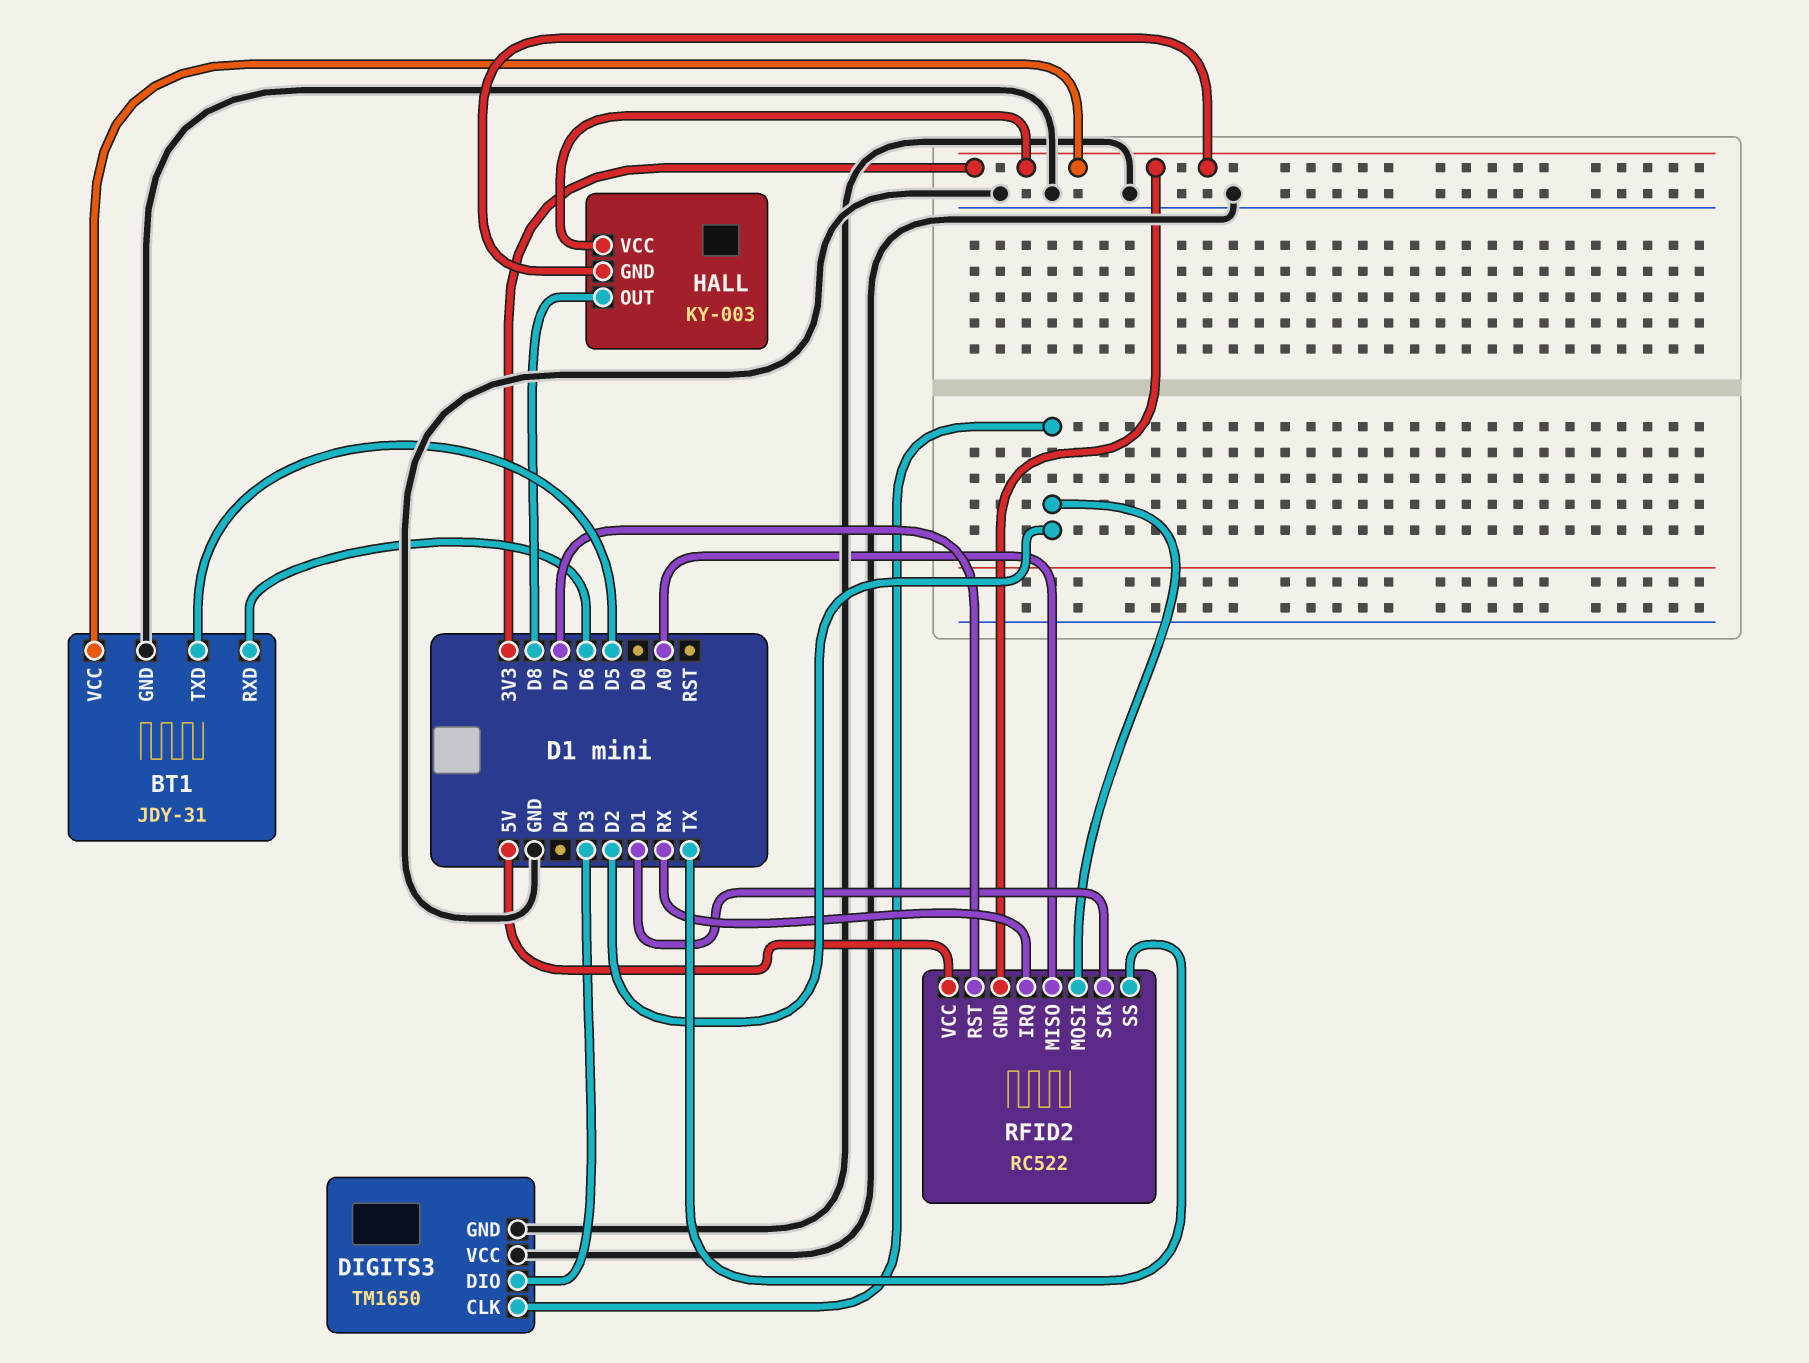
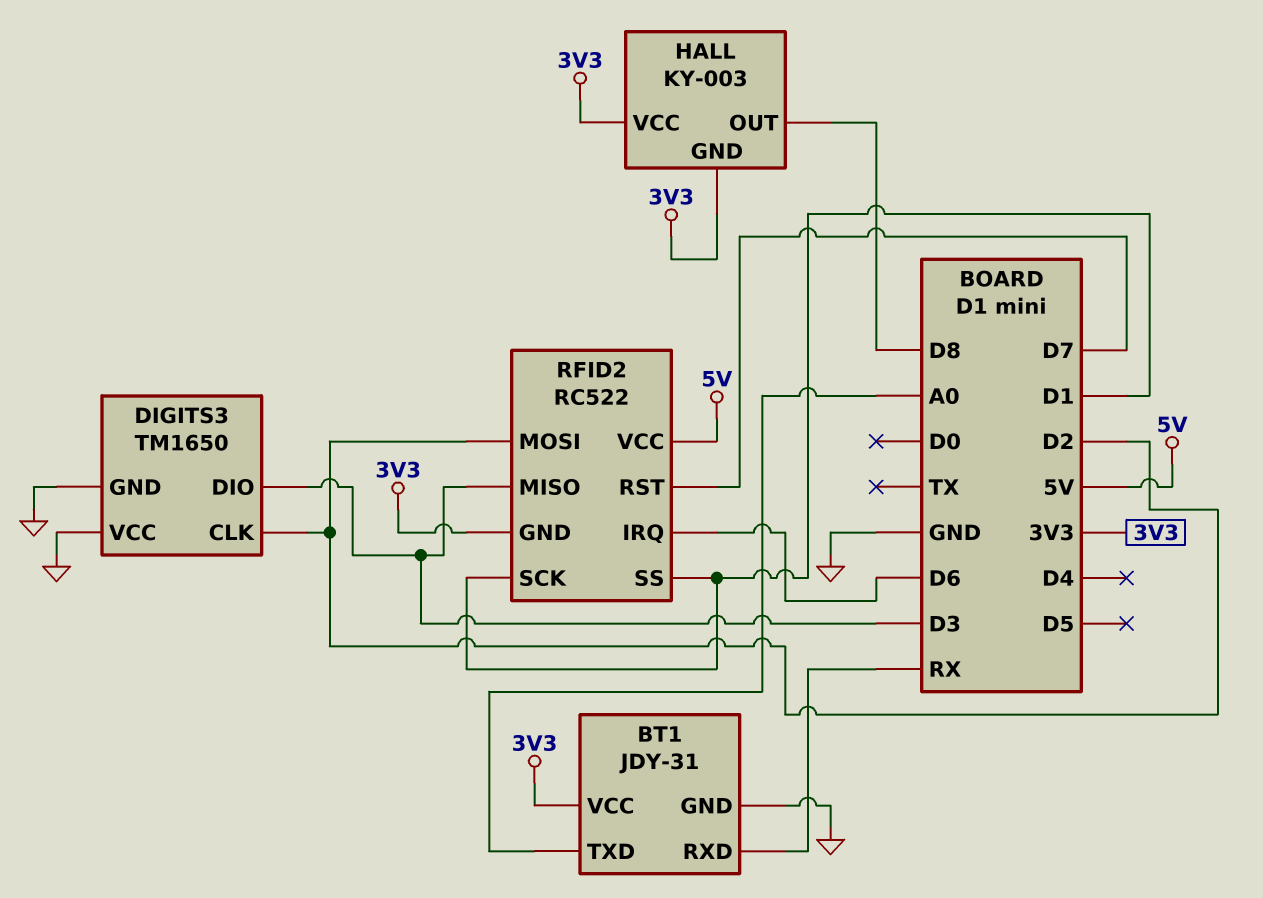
BT1 pin RXD: D6 -> RX
BT1 pin TXD: D5 -> A0
RFID2 pin IRQ: RX -> D6
RFID2 pin MISO: A0 -> D3
RFID2 pin SS: TX -> D1

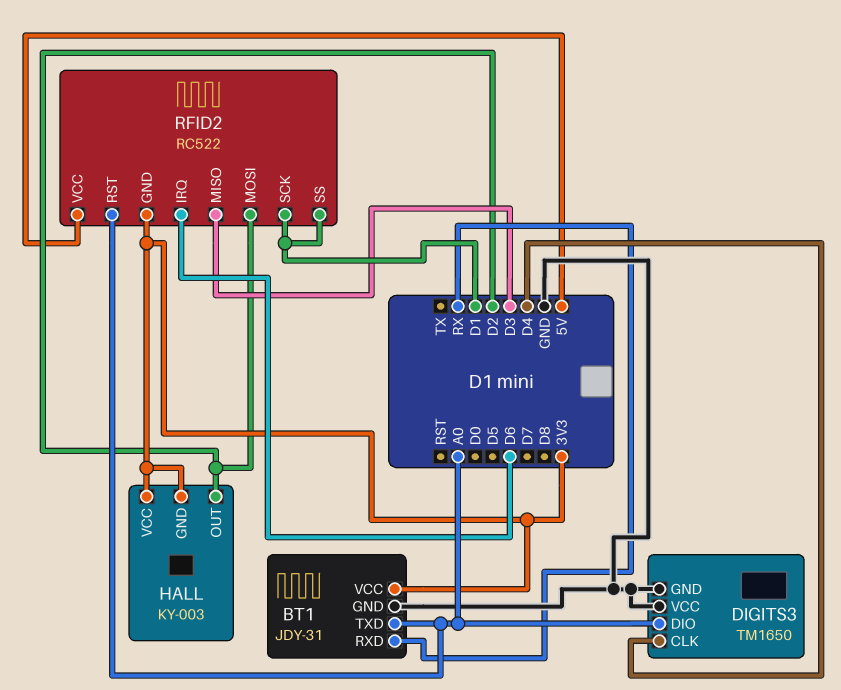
DIGITS3 pin CLK: D2 -> D4
DIGITS3 pin DIO: D3 -> A0
HALL pin OUT: D8 -> D2
RFID2 pin RST: D7 -> A0

